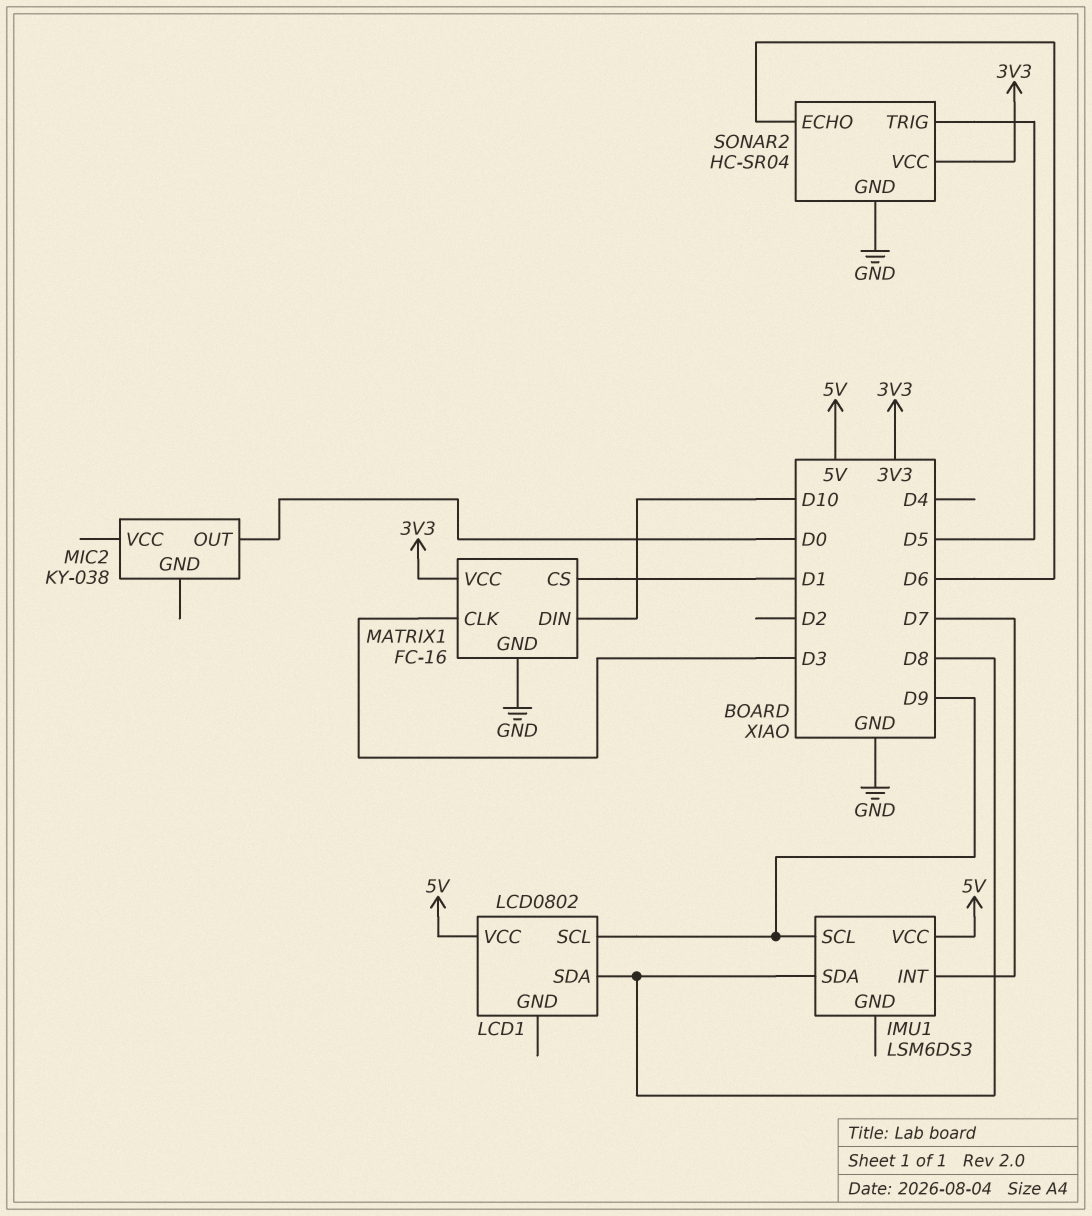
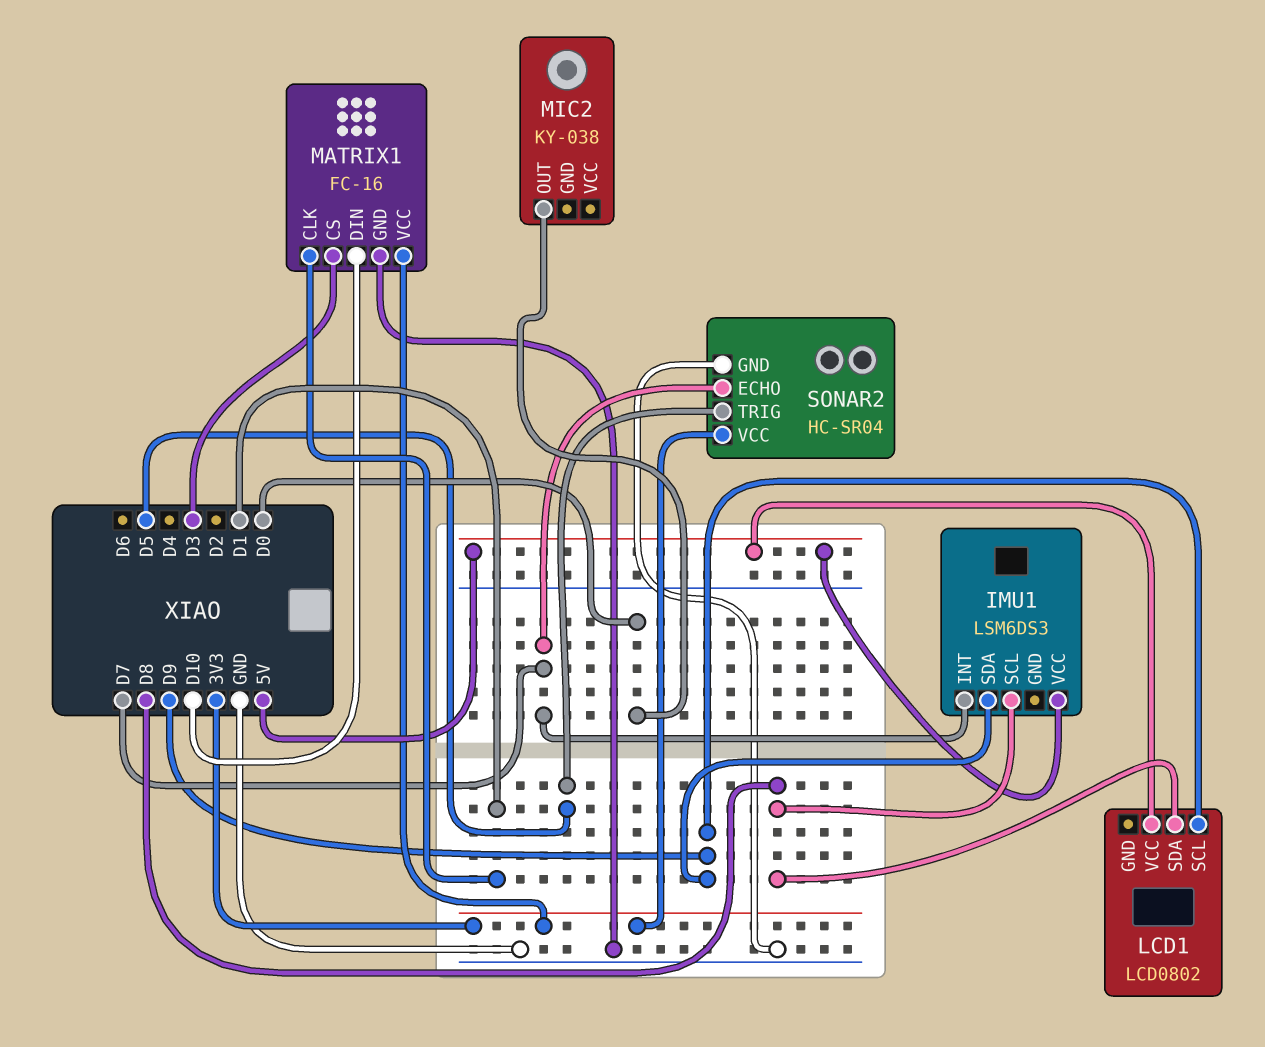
IMU1 pin SCL: D9 -> D8
IMU1 pin SDA: D8 -> D9
MATRIX1 pin CLK: D3 -> D1
MATRIX1 pin CS: D1 -> D3
SONAR2 pin ECHO: D6 -> D7

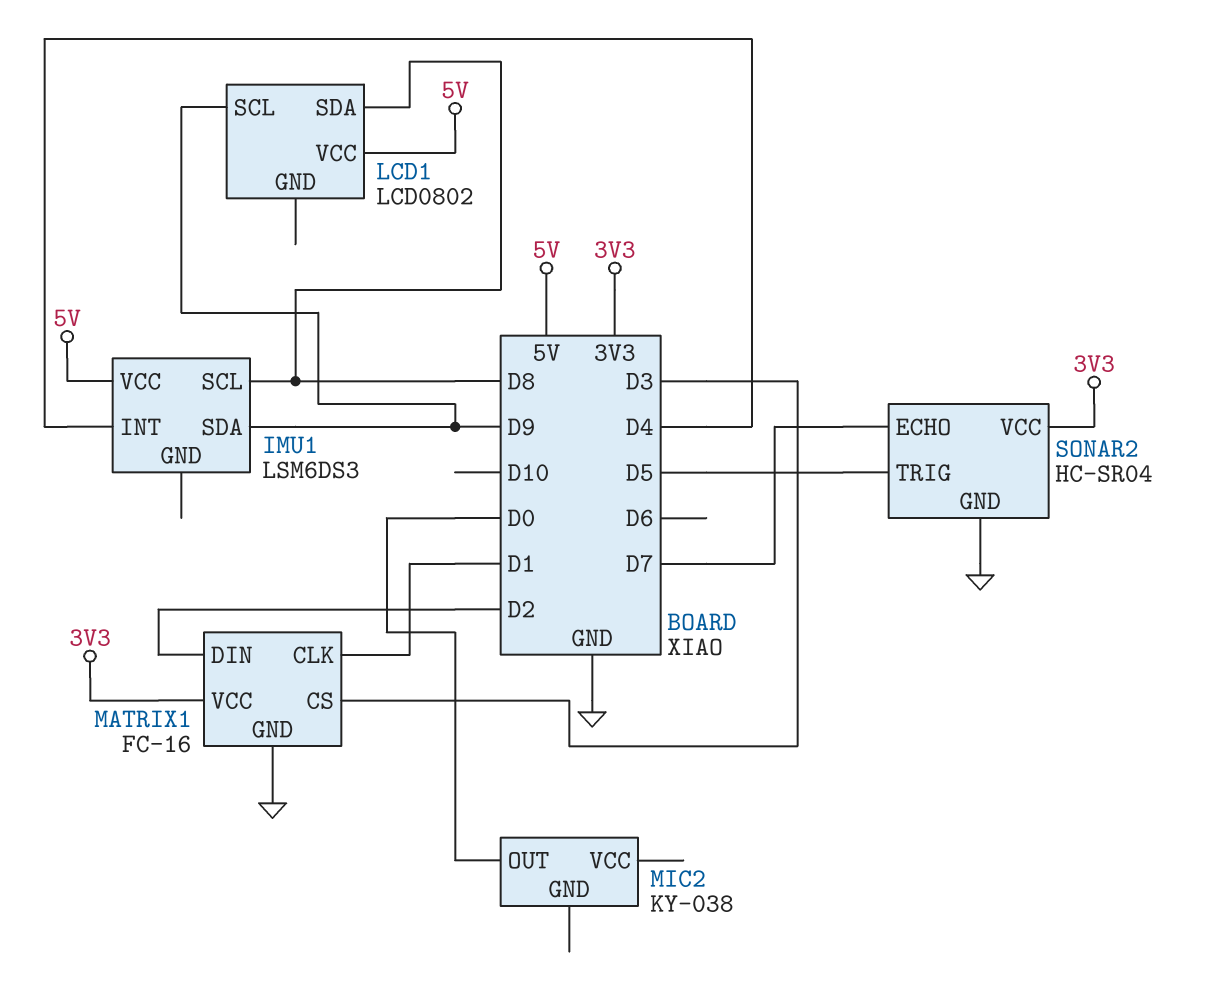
IMU1 pin INT: D7 -> D4
MATRIX1 pin DIN: D10 -> D2

